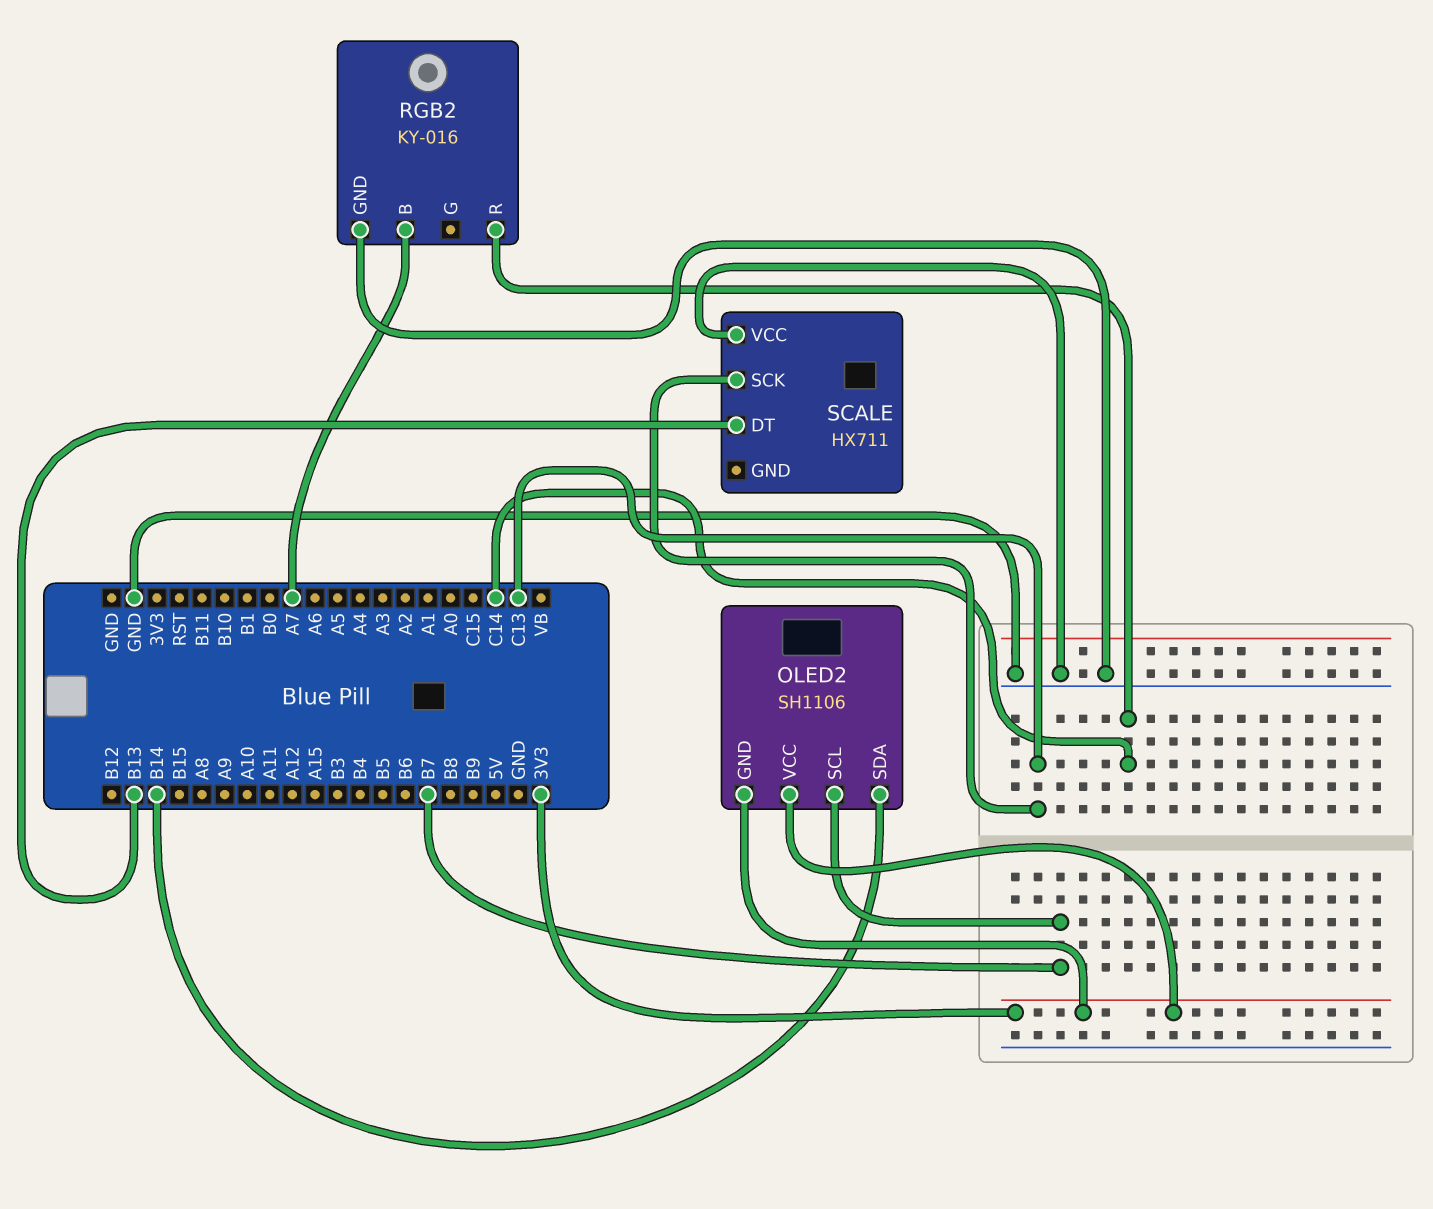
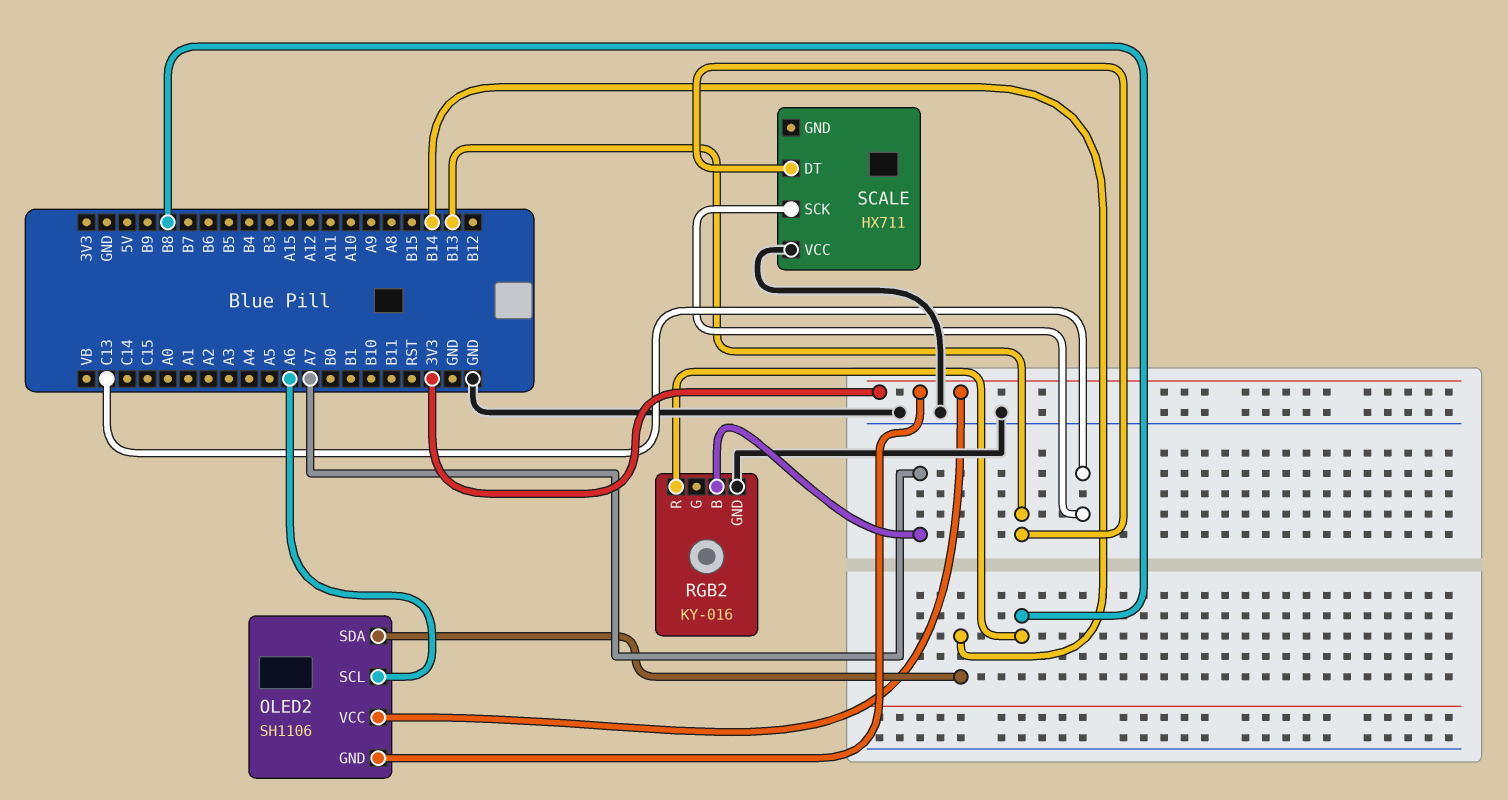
OLED2 pin SCL: B7 -> A6
RGB2 pin R: C14 -> B8

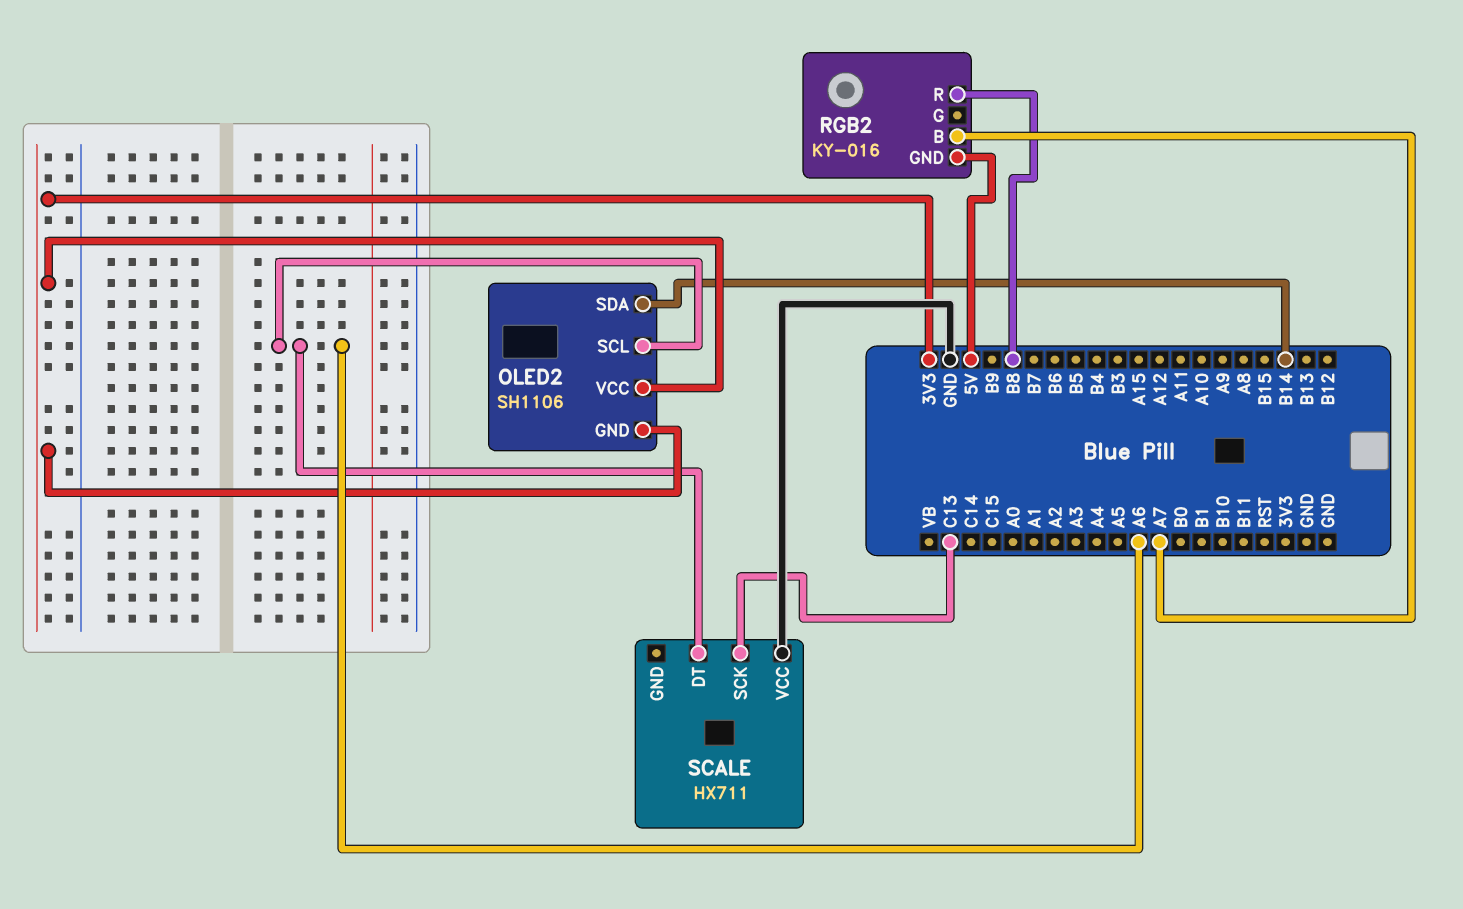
RGB2 pin GND: GND -> 5V
SCALE pin DT: B13 -> A6

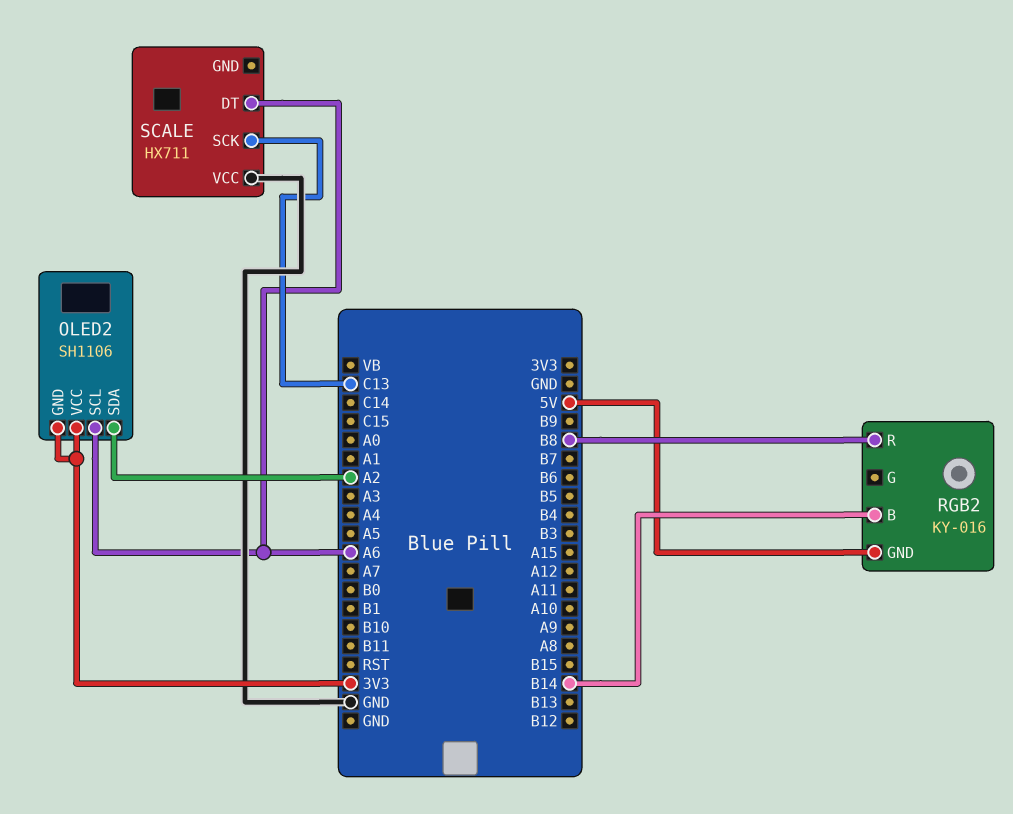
OLED2 pin SDA: B14 -> A2
RGB2 pin B: A7 -> B14

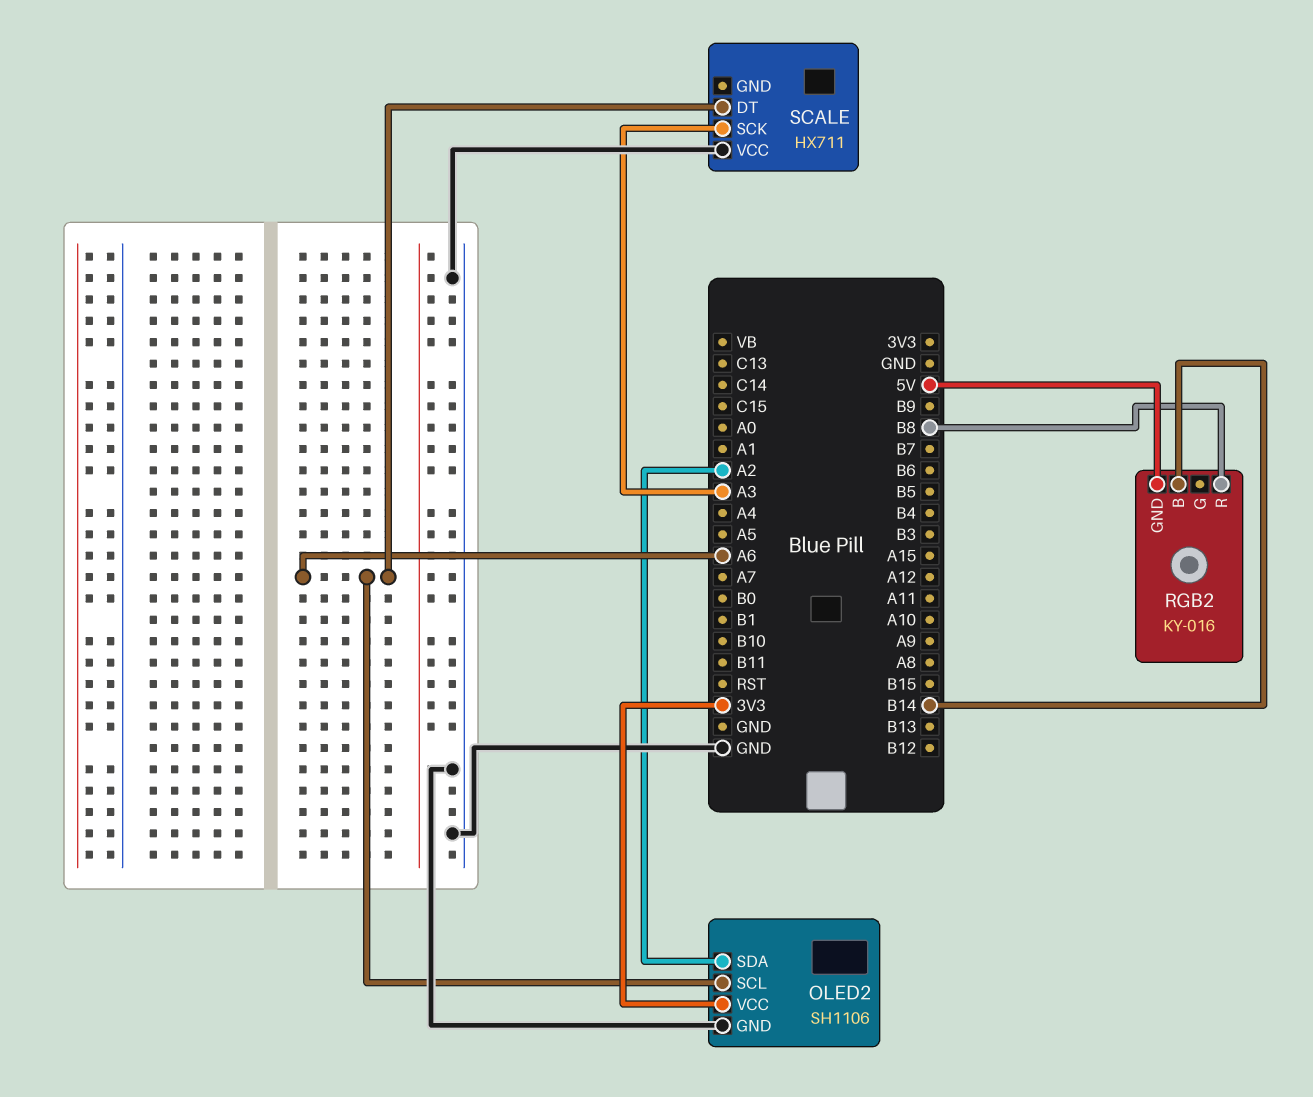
OLED2 pin GND: 3V3 -> GND
SCALE pin SCK: C13 -> A3

